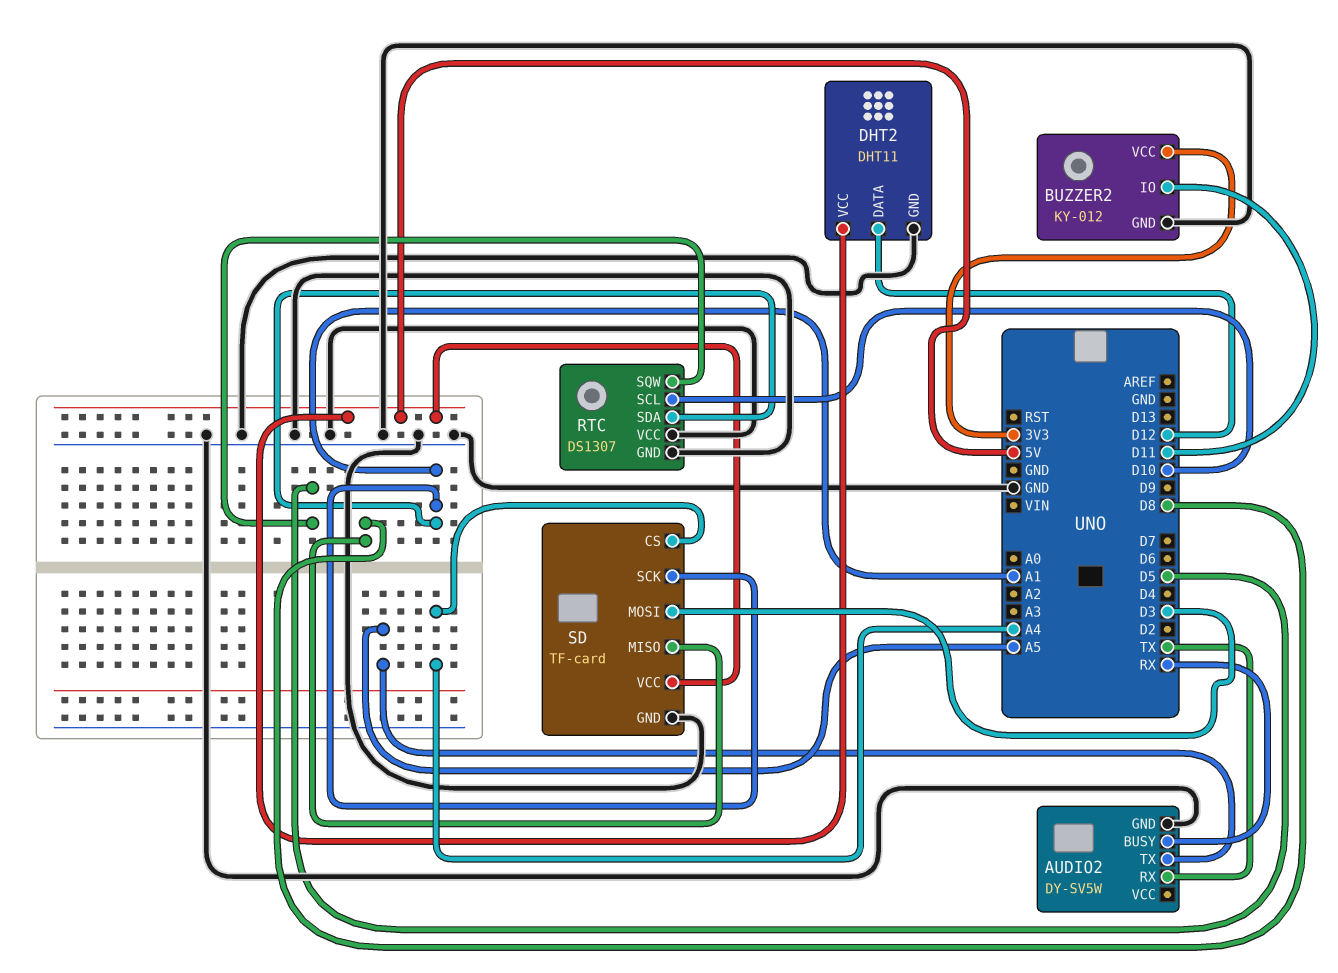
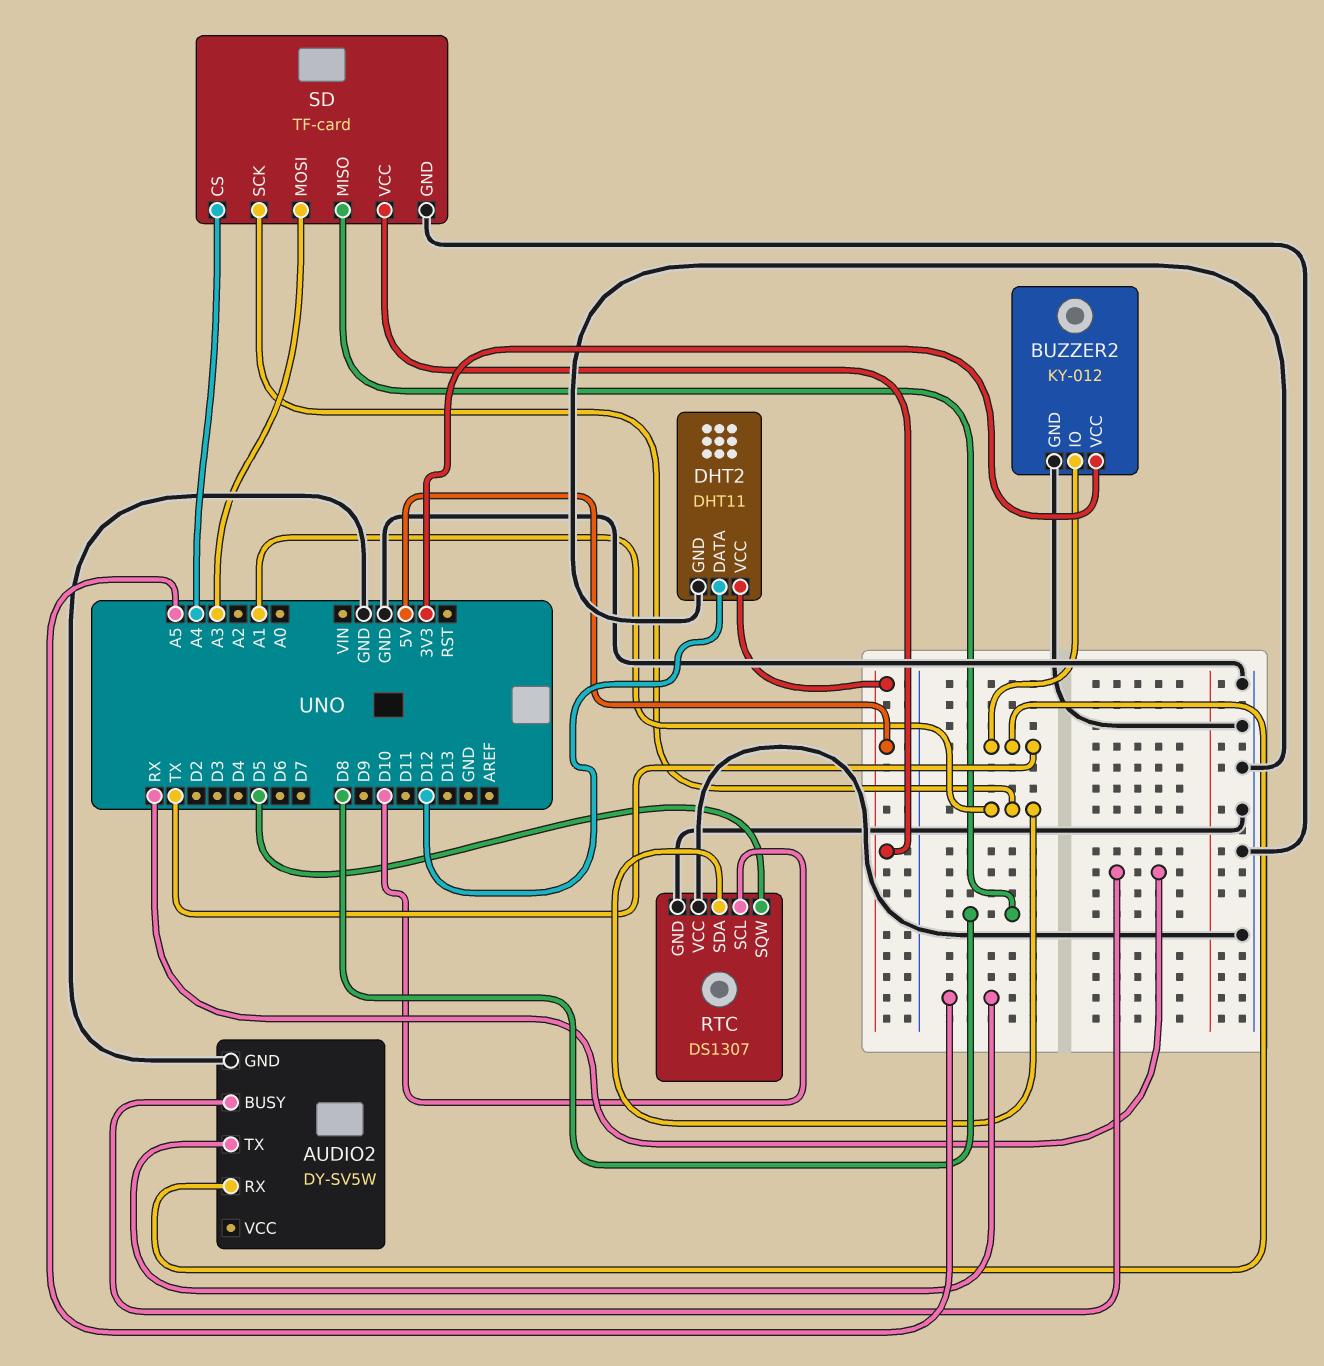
BUZZER2 pin IO: D11 -> TX
SD pin MOSI: D3 -> A3

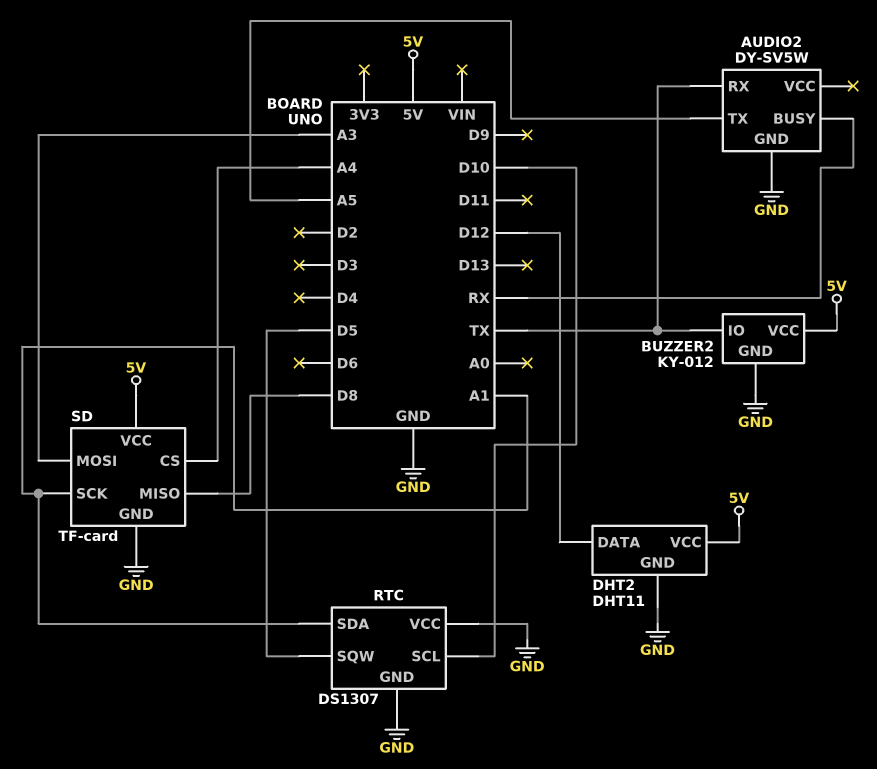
BUZZER2 pin VCC: 3V3 -> 5V

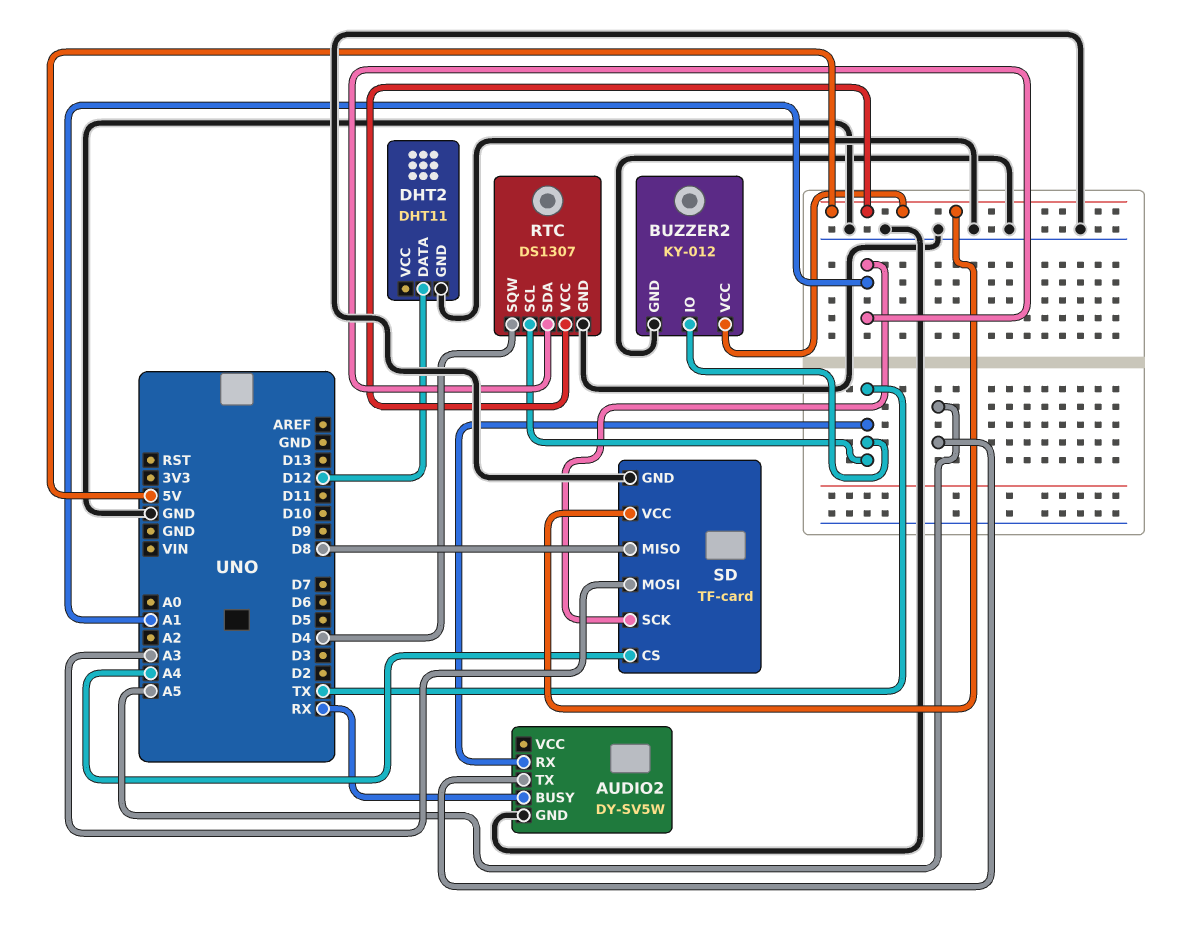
DHT2 pin VCC: 5V -> none
RTC pin SCL: D10 -> TX
RTC pin SQW: D5 -> D4
RTC pin VCC: GND -> 5V

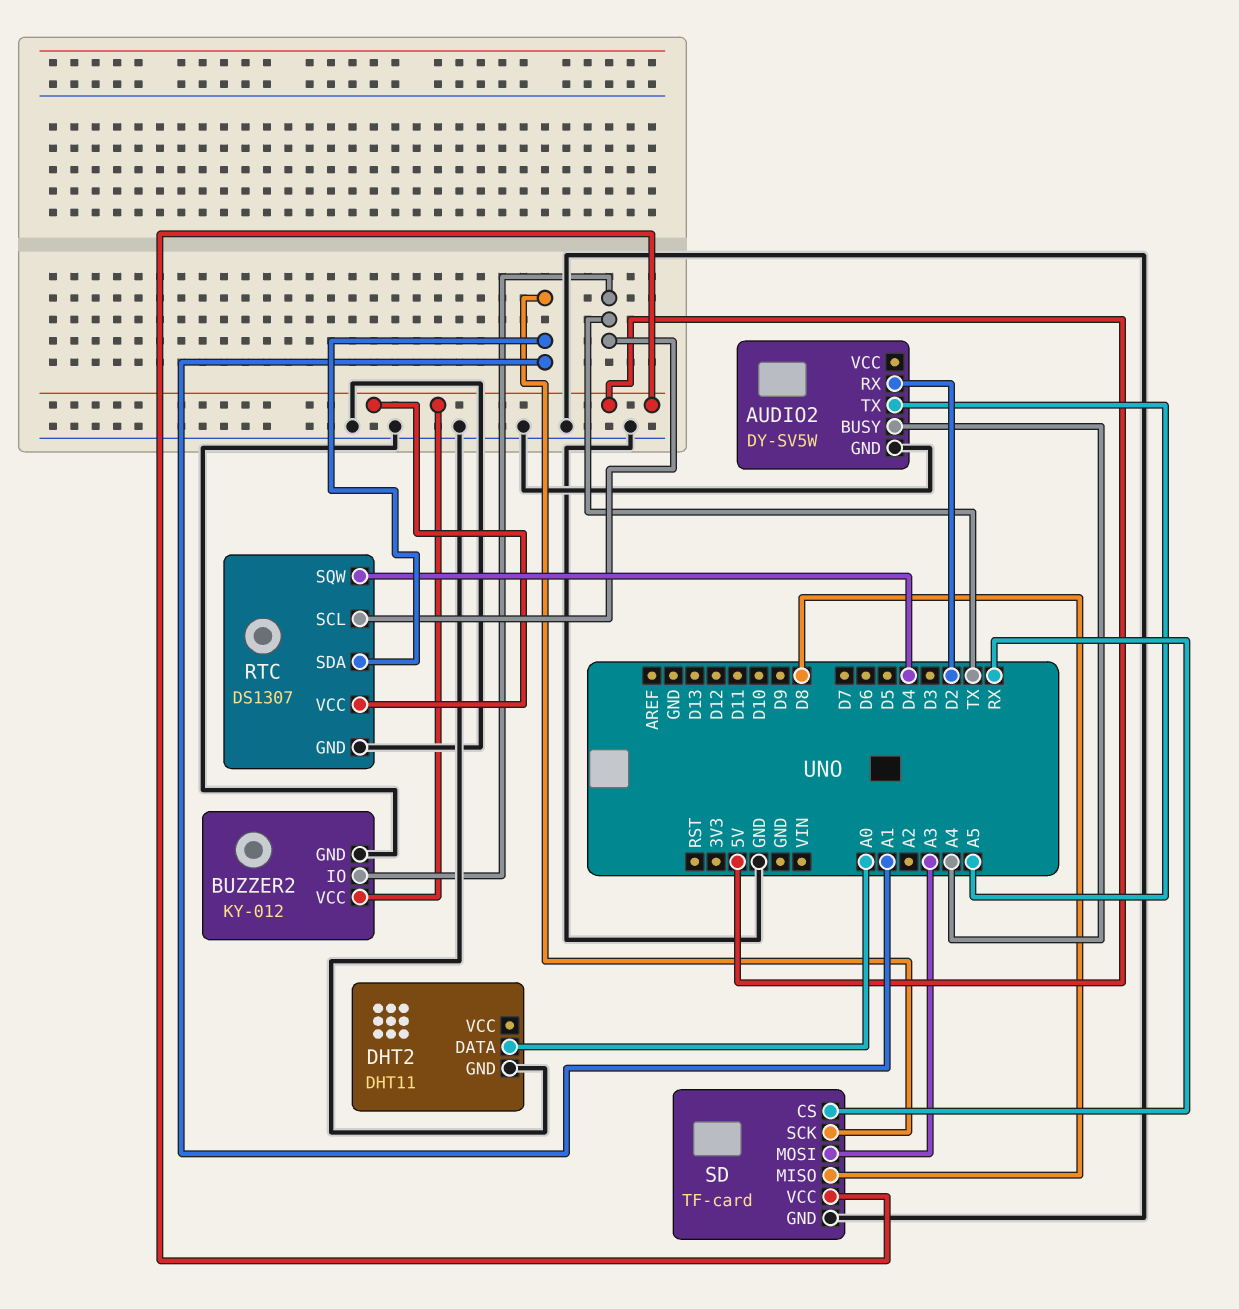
AUDIO2 pin BUSY: RX -> A4
AUDIO2 pin RX: TX -> D2
DHT2 pin DATA: D12 -> A0
SD pin CS: A4 -> RX

